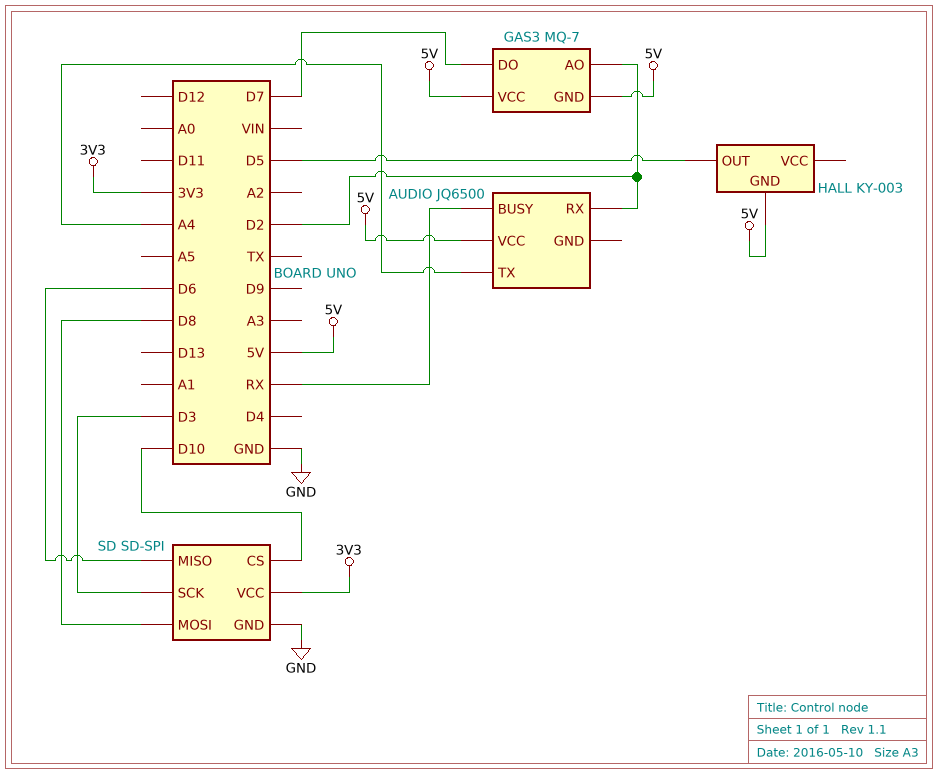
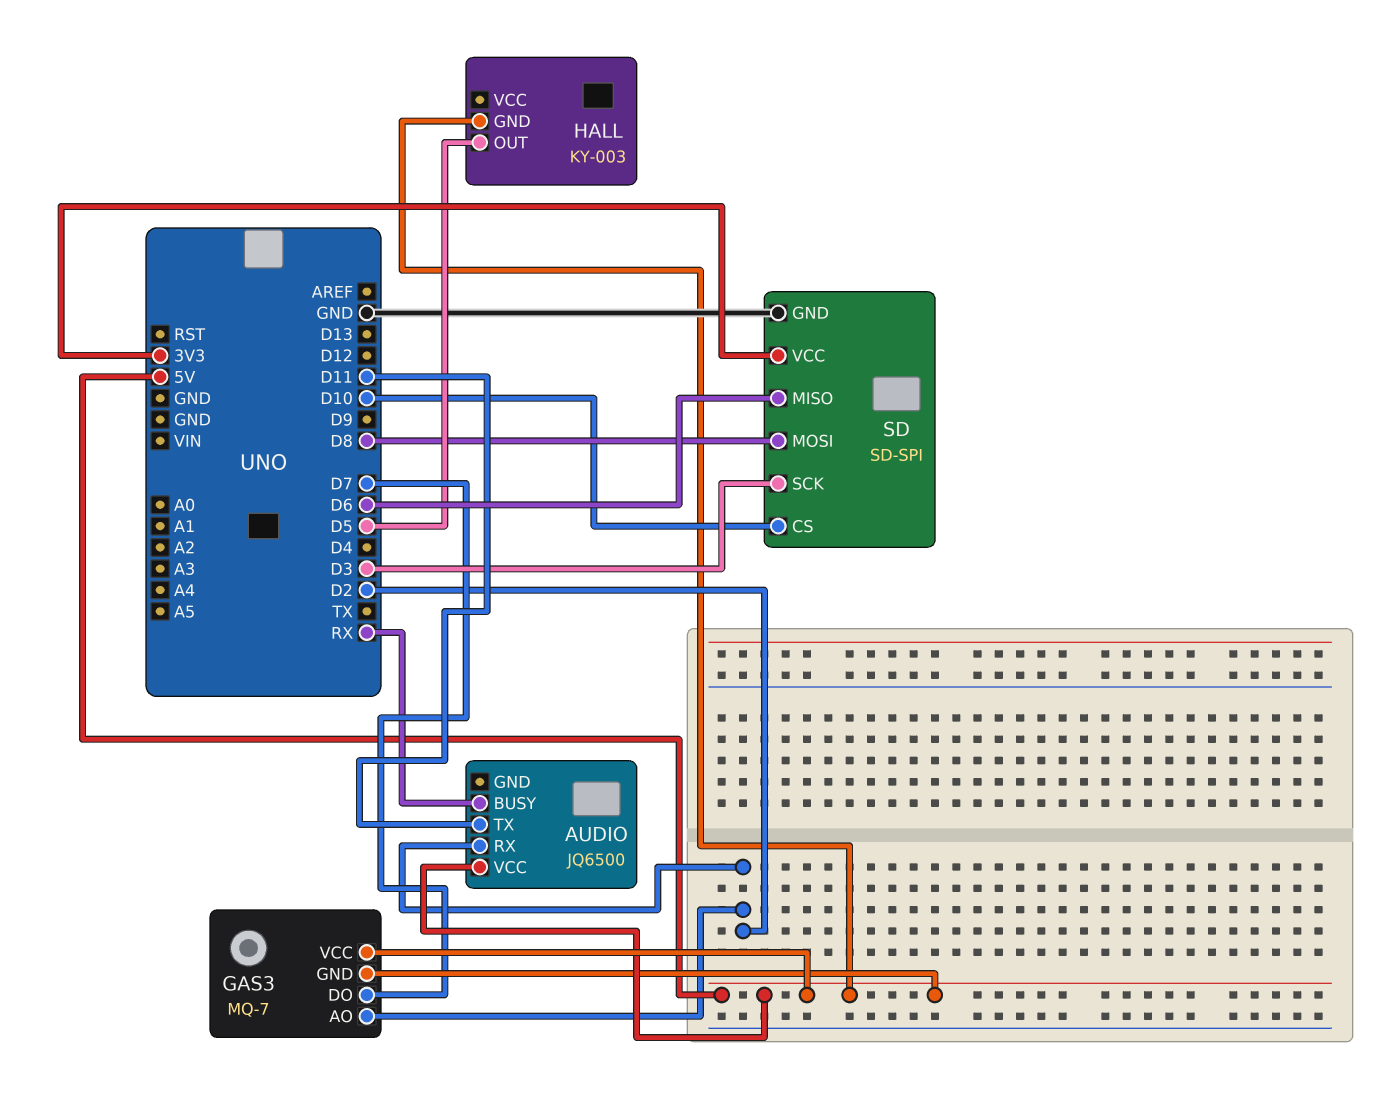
AUDIO pin TX: A4 -> D11

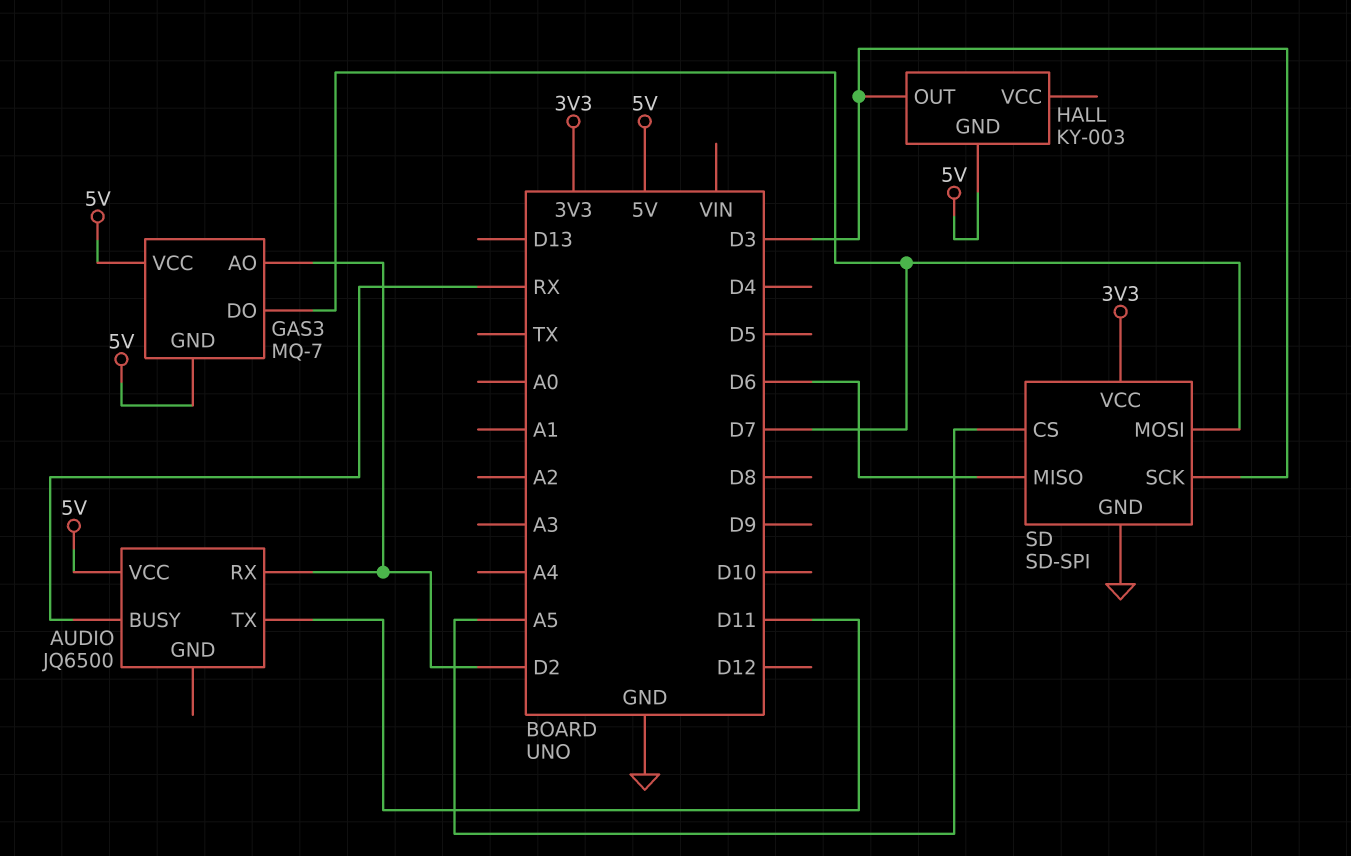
HALL pin OUT: D5 -> D3
SD pin CS: D10 -> A5
SD pin MOSI: D8 -> D7

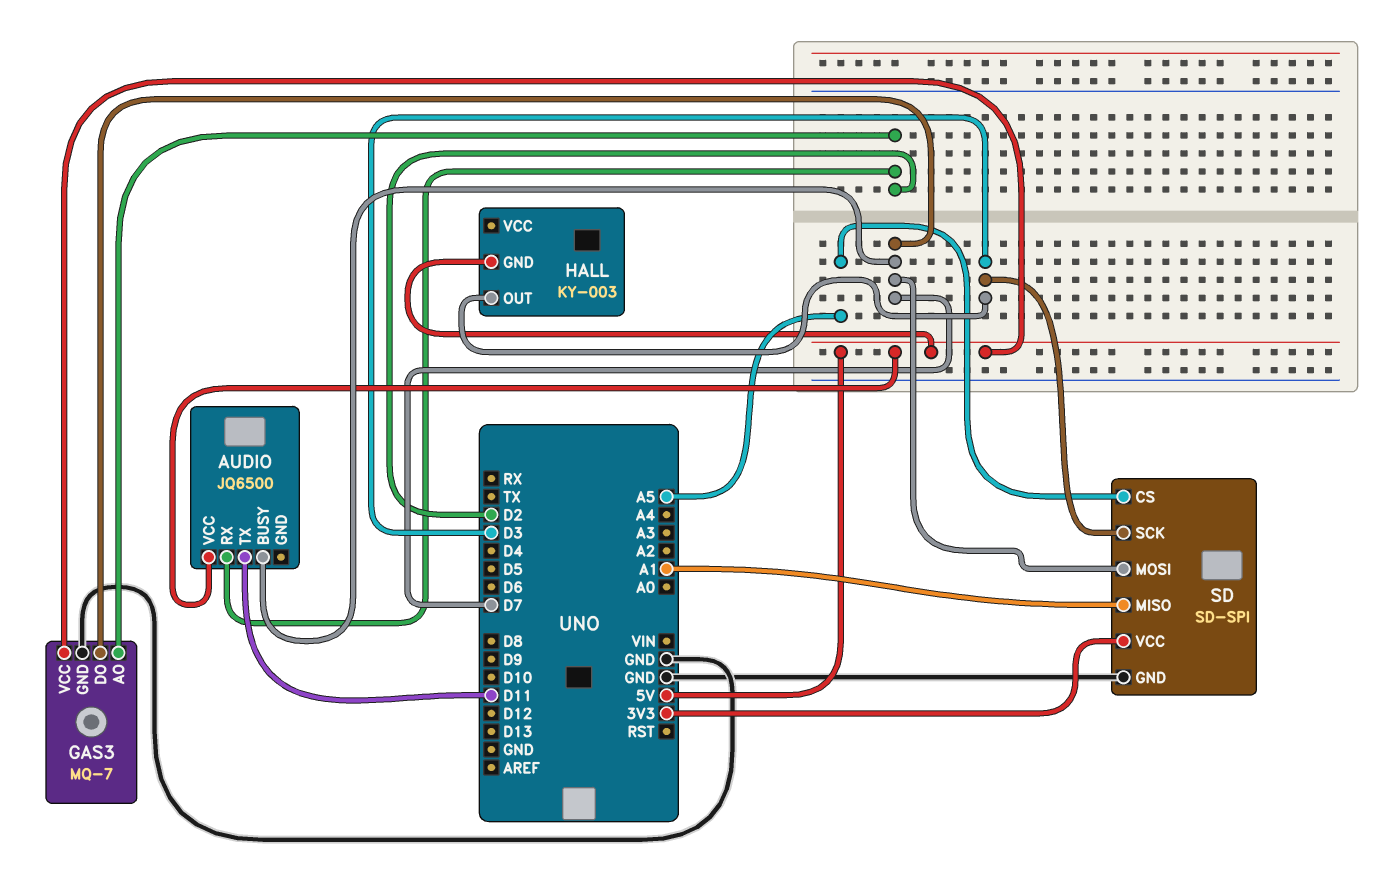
AUDIO pin BUSY: RX -> D7
GAS3 pin GND: 5V -> GND
SD pin MISO: D6 -> A1

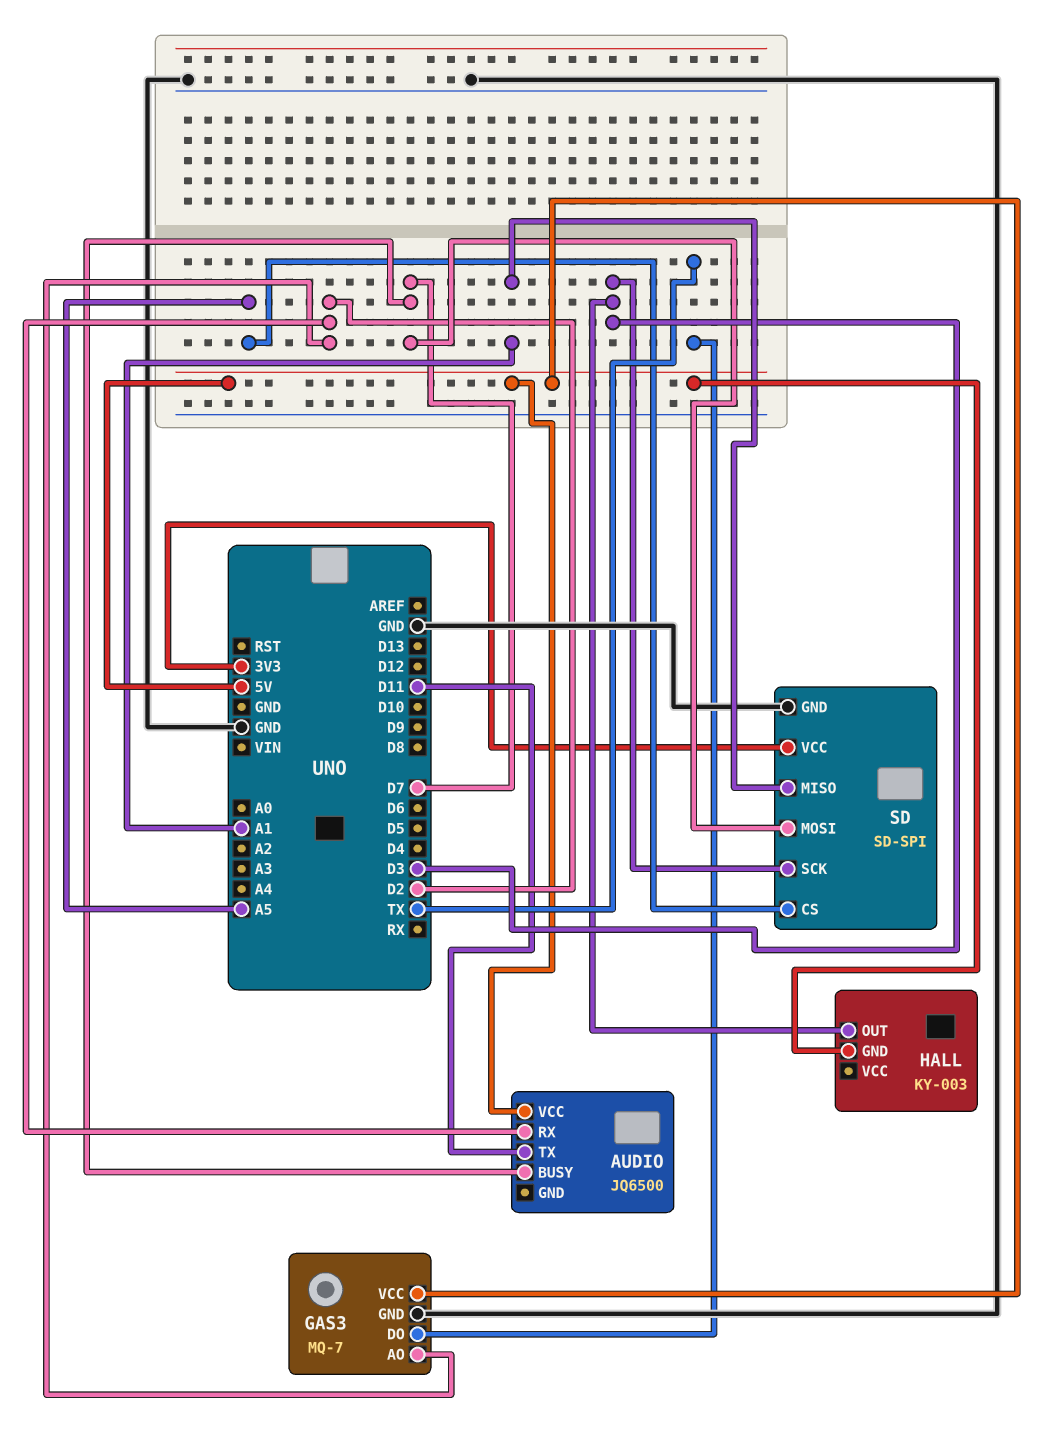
GAS3 pin DO: D7 -> TX

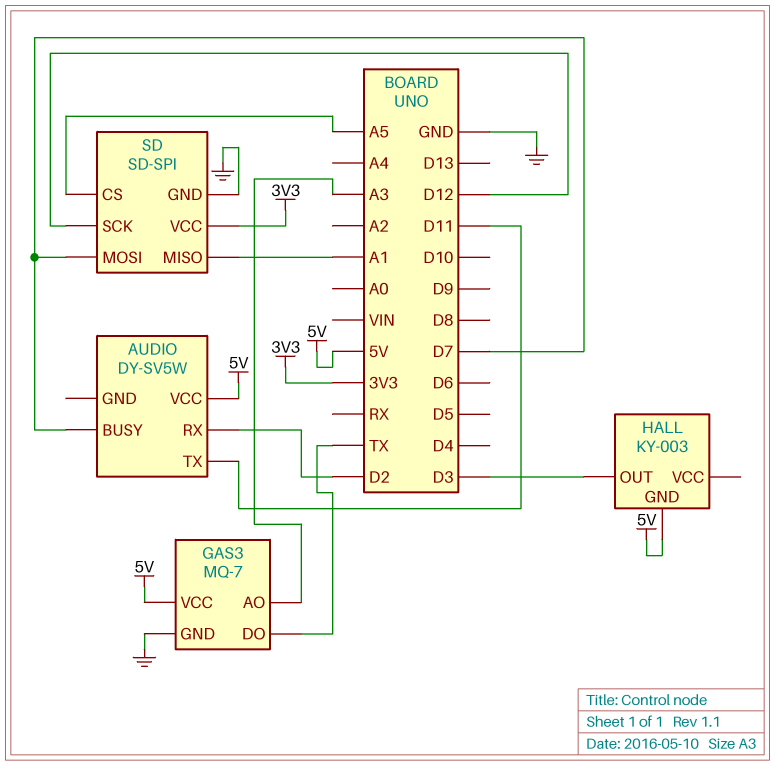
AUDIO: JQ6500 -> DY-SV5W
GAS3 pin AO: D2 -> A3
SD pin SCK: D3 -> D12

